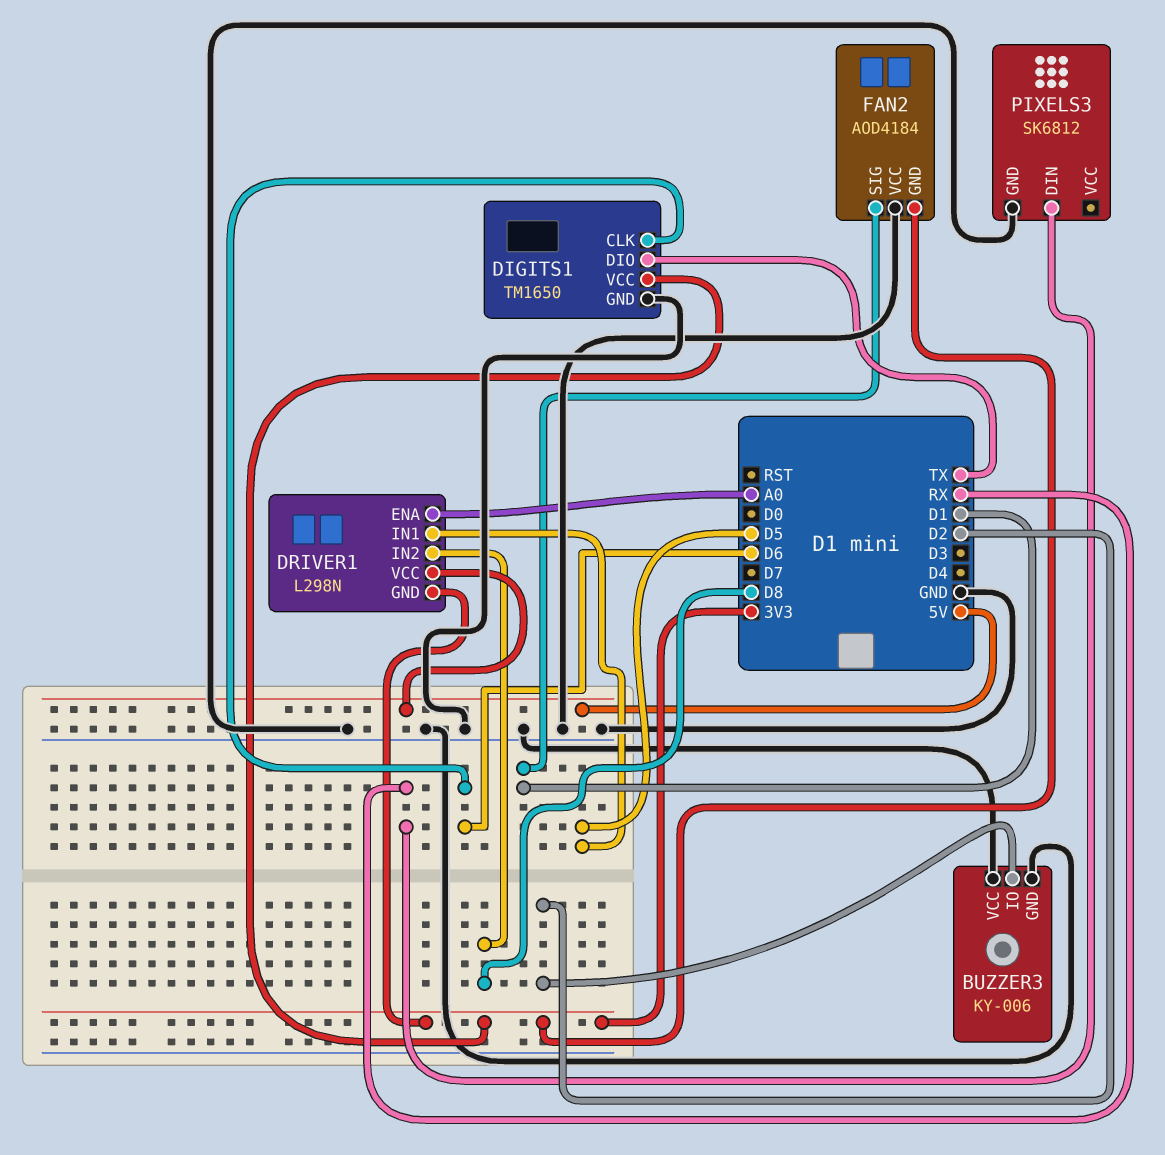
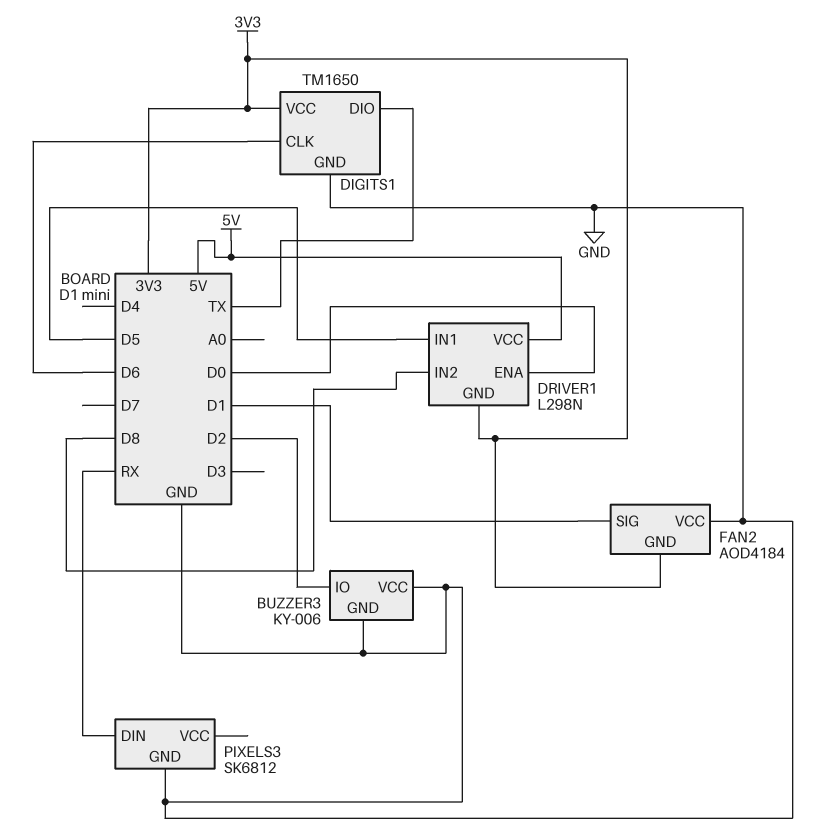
DRIVER1 pin ENA: A0 -> D0

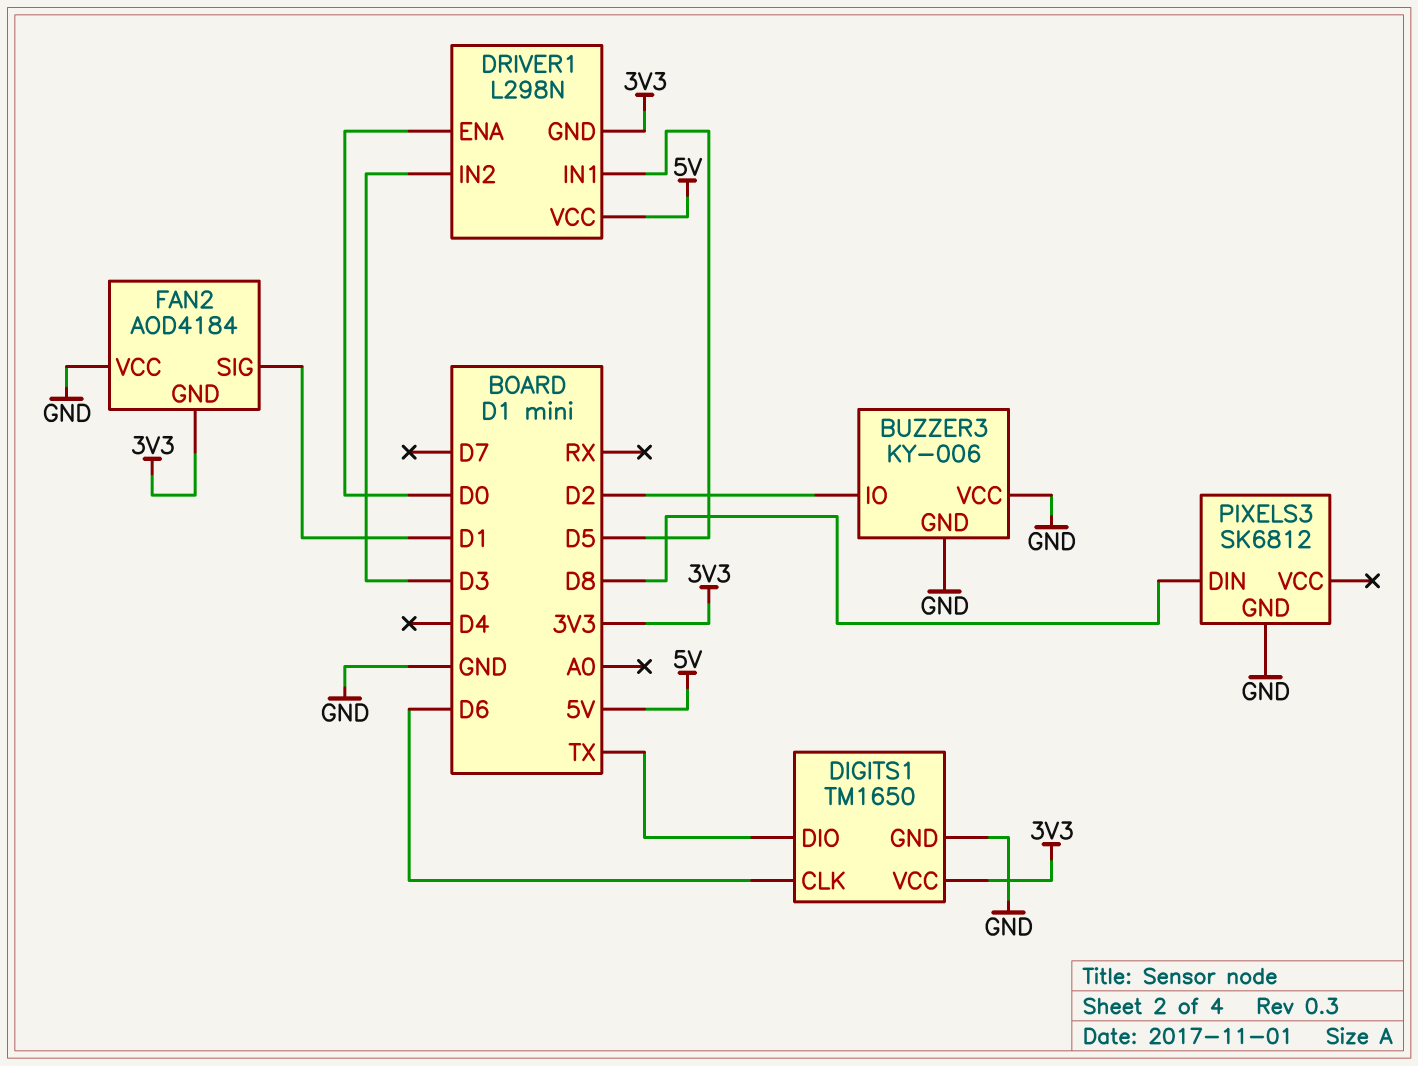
DRIVER1 pin IN2: D8 -> D3
PIXELS3 pin DIN: RX -> D8

